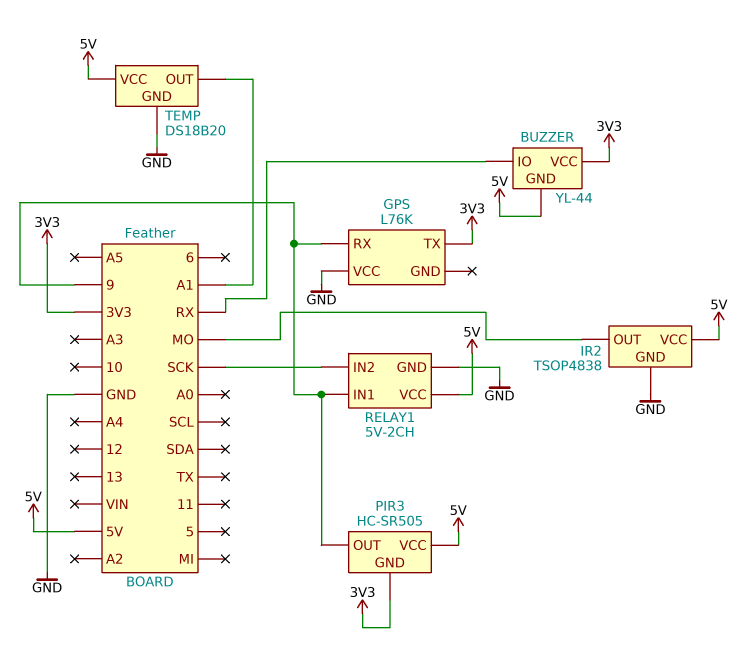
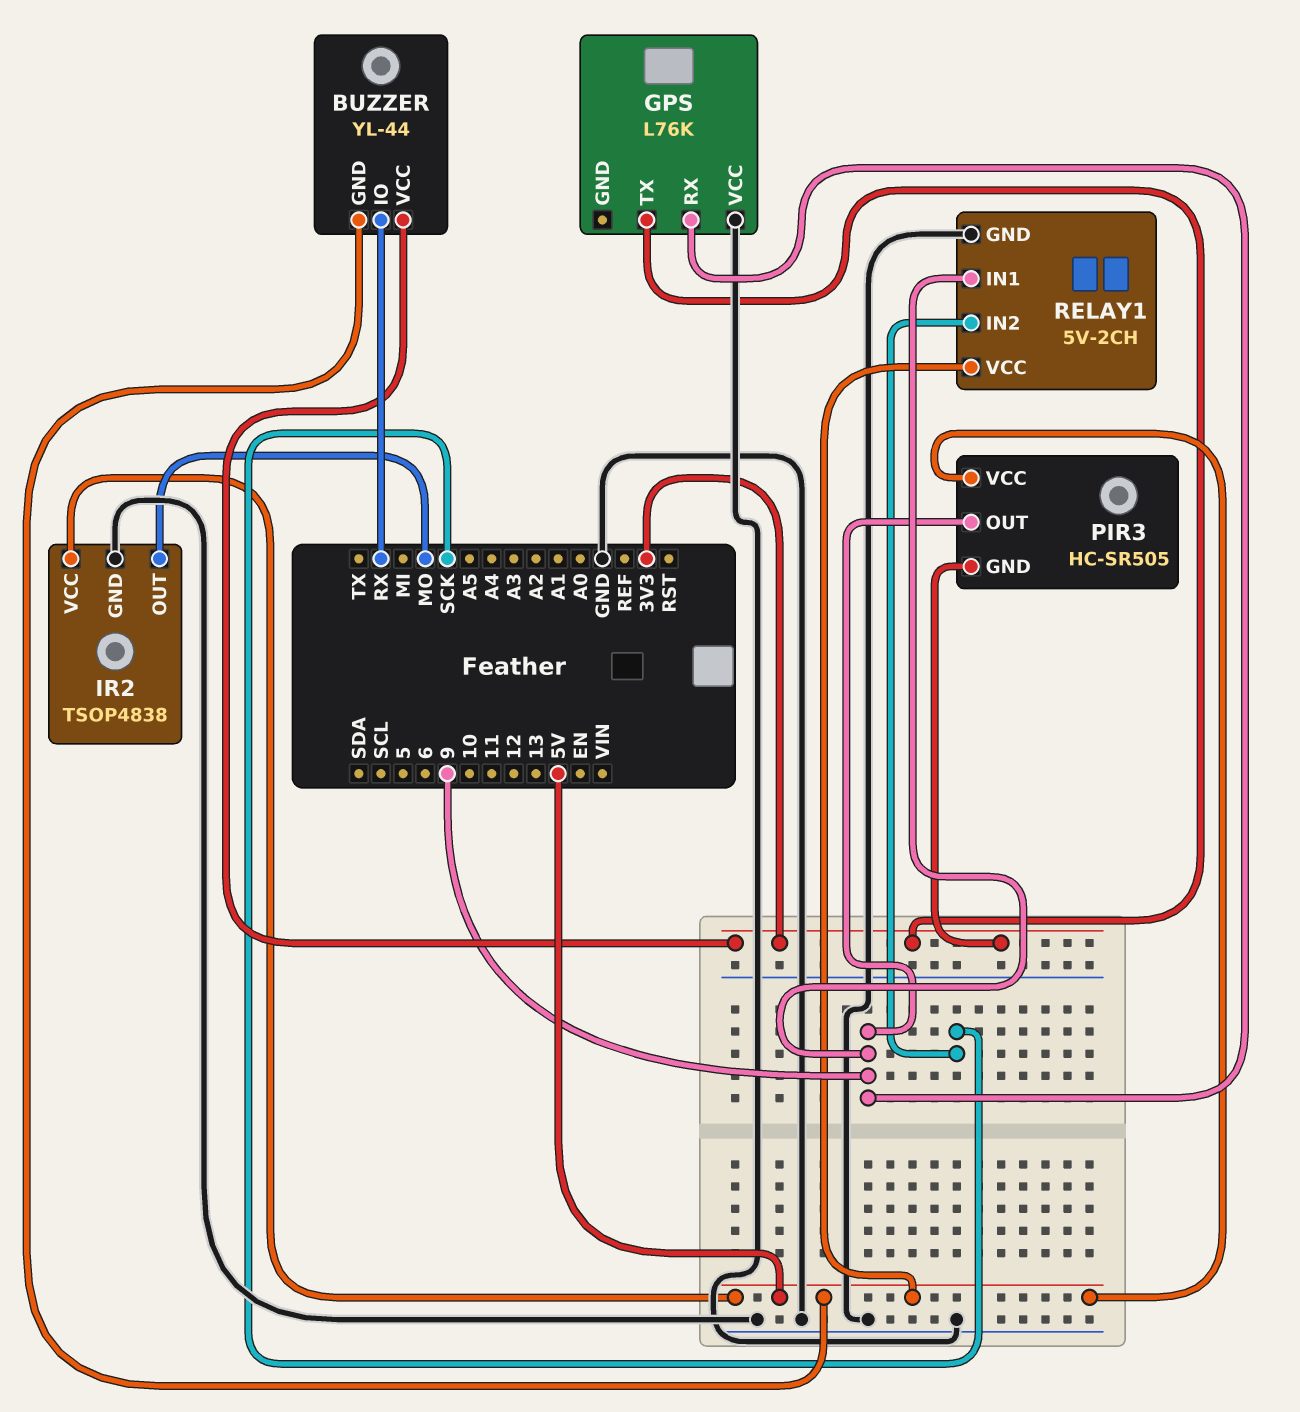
TEMP: DS18B20 -> none
TEMP pin GND: GND -> none
TEMP pin OUT: A1 -> none
TEMP pin VCC: 5V -> none

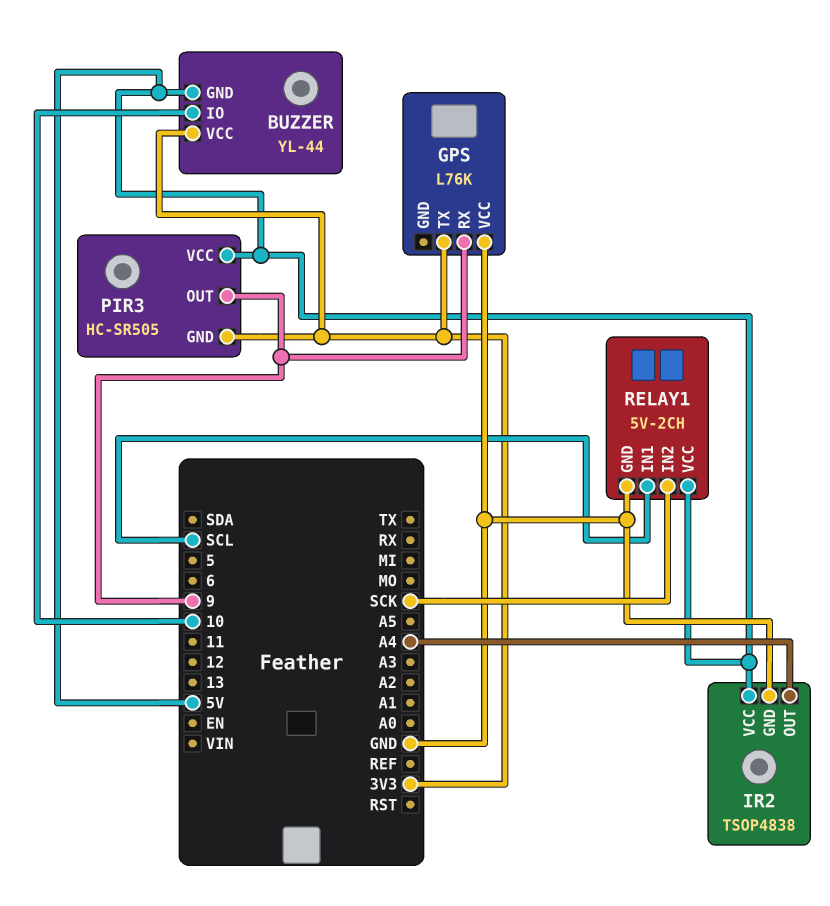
BUZZER pin IO: RX -> 10
IR2 pin OUT: MO -> A4
RELAY1 pin IN1: 9 -> SCL

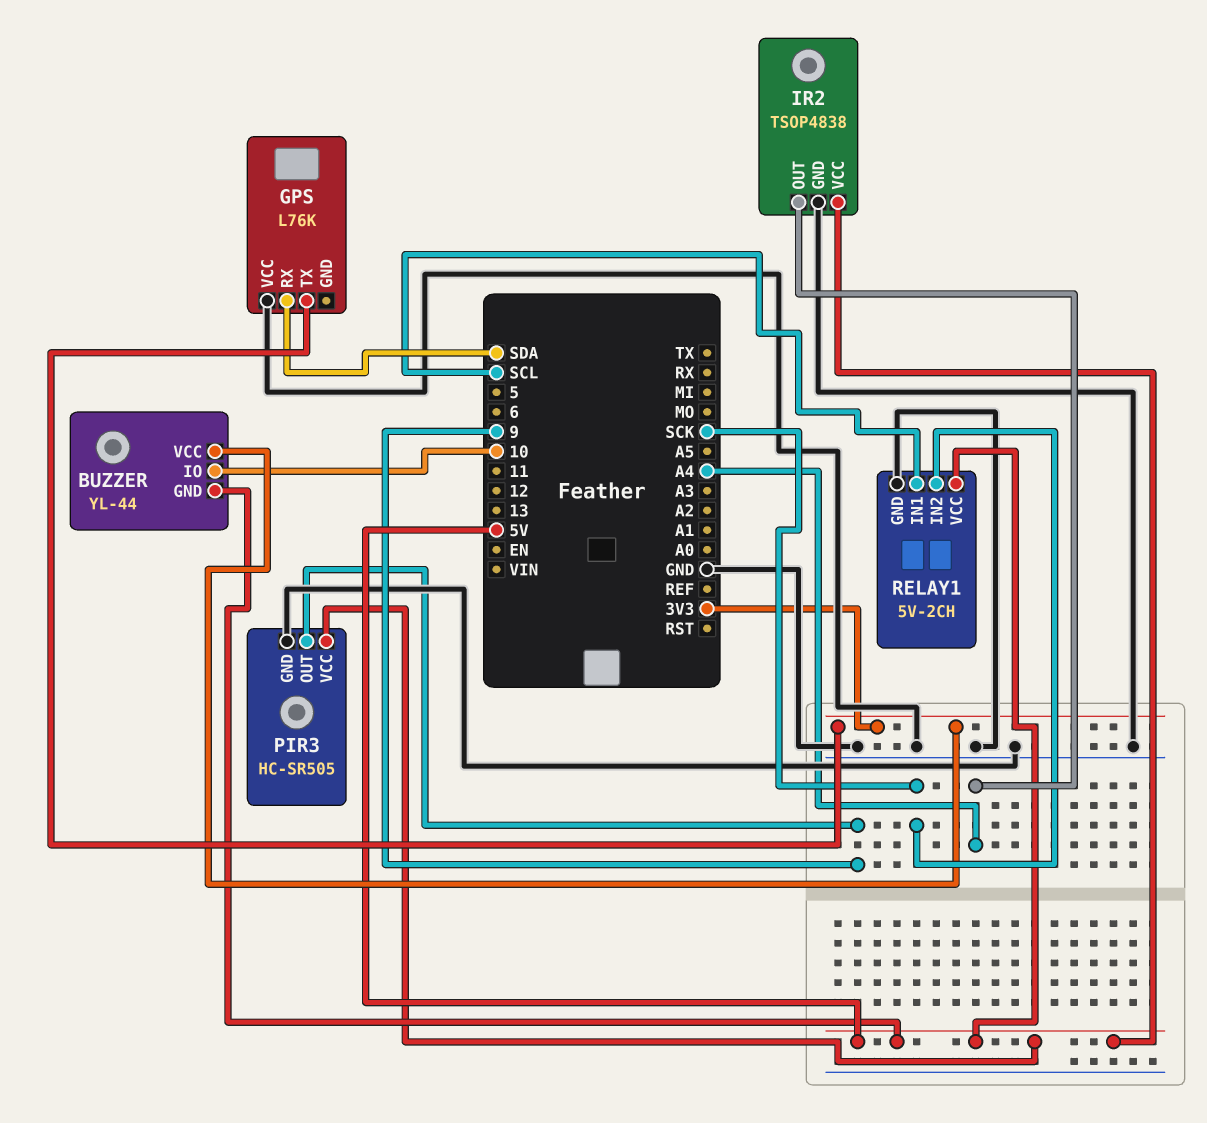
GPS pin RX: 9 -> SDA
PIR3 pin GND: 3V3 -> GND

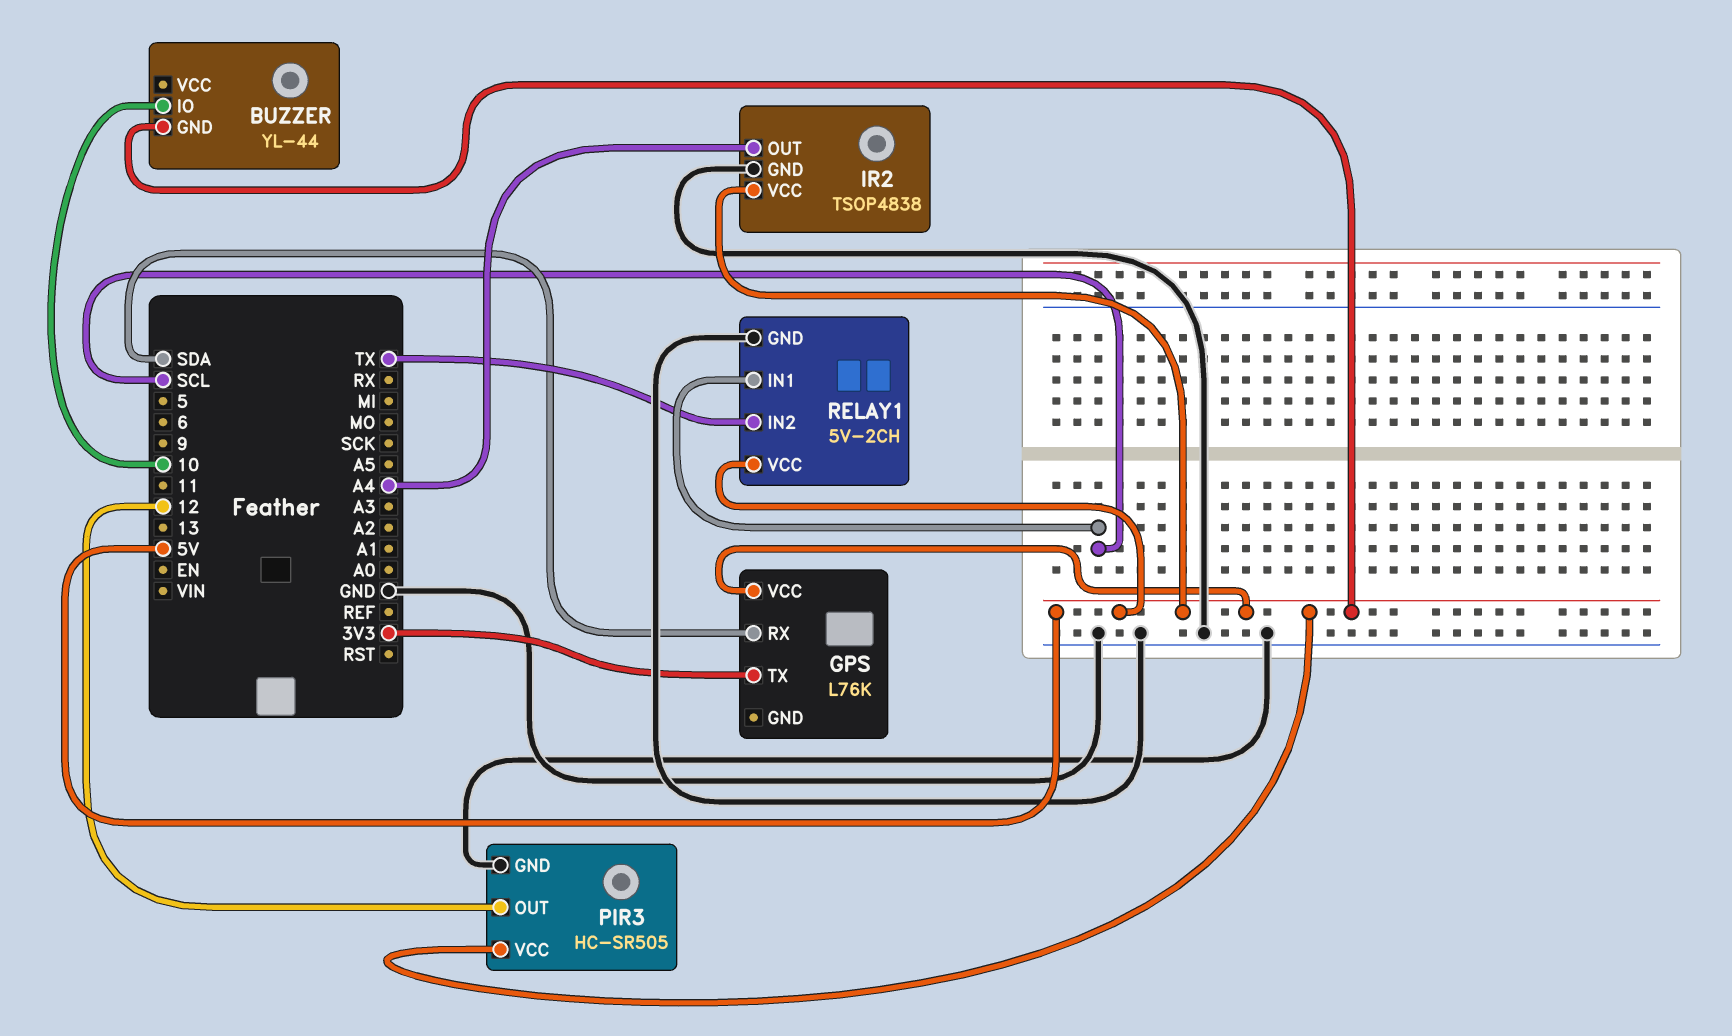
BUZZER pin VCC: 3V3 -> none
GPS pin VCC: GND -> 5V
PIR3 pin OUT: 9 -> 12
RELAY1 pin IN2: SCK -> TX

